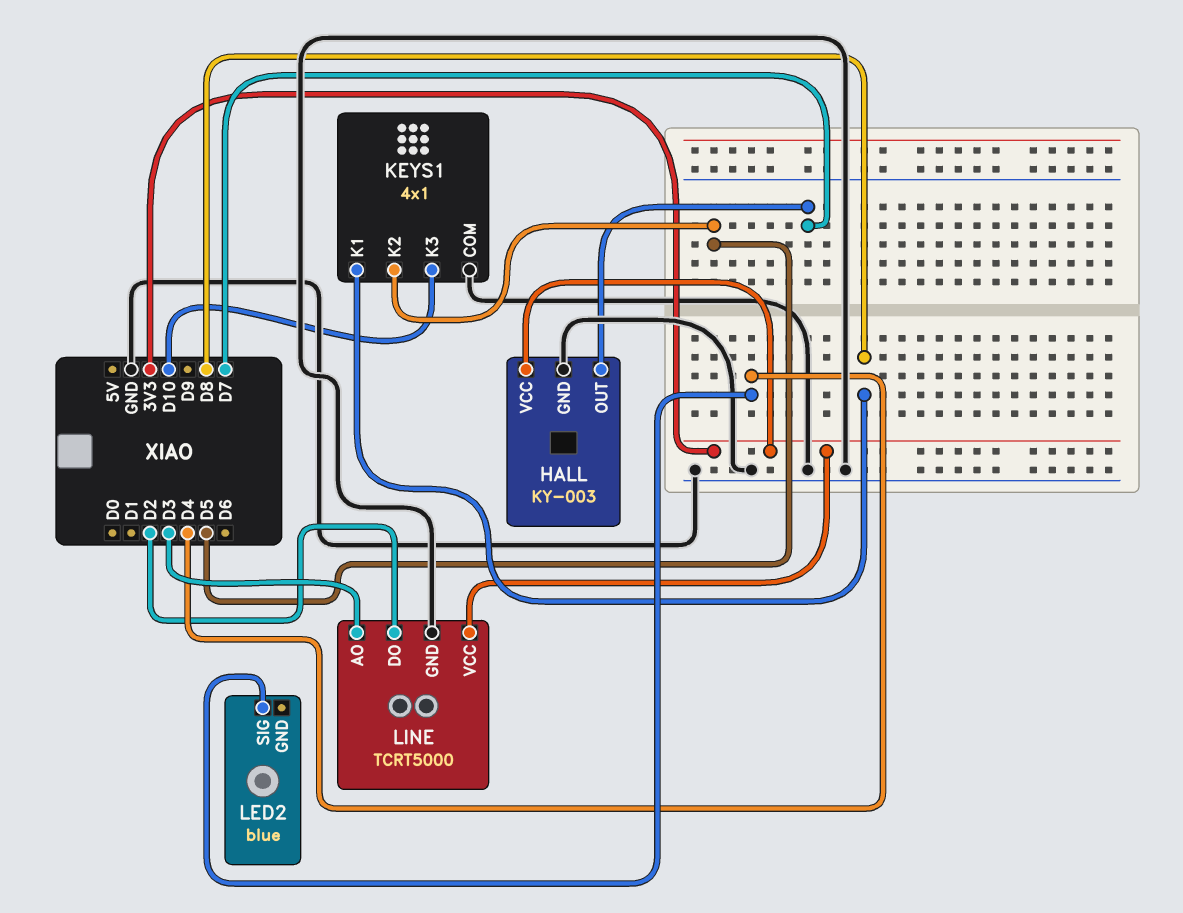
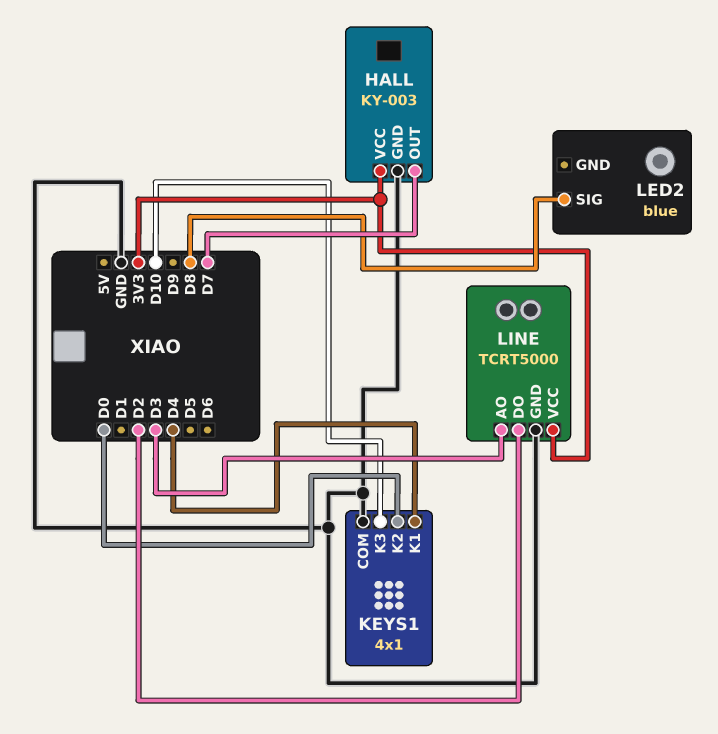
KEYS1 pin K1: D8 -> D4
KEYS1 pin K2: D5 -> D0
LED2 pin SIG: D4 -> D8

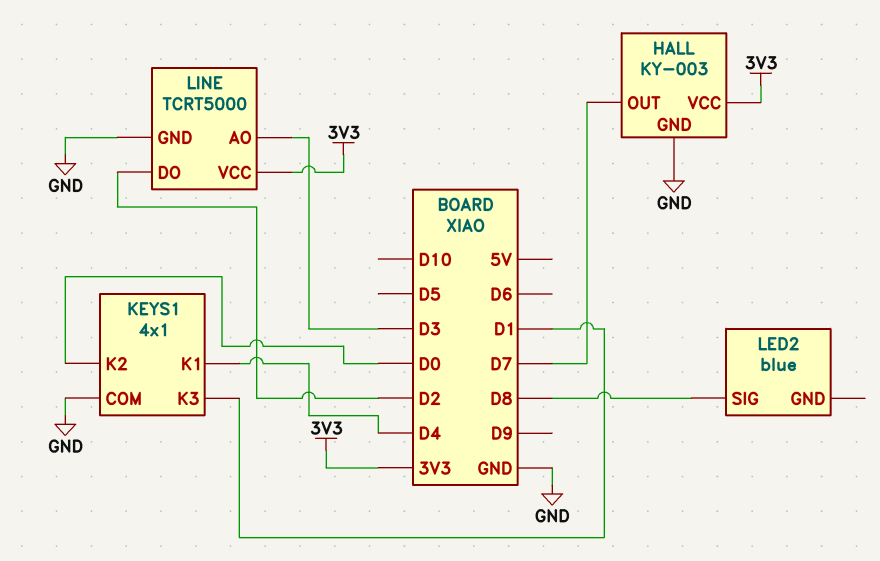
KEYS1 pin K3: D10 -> D1

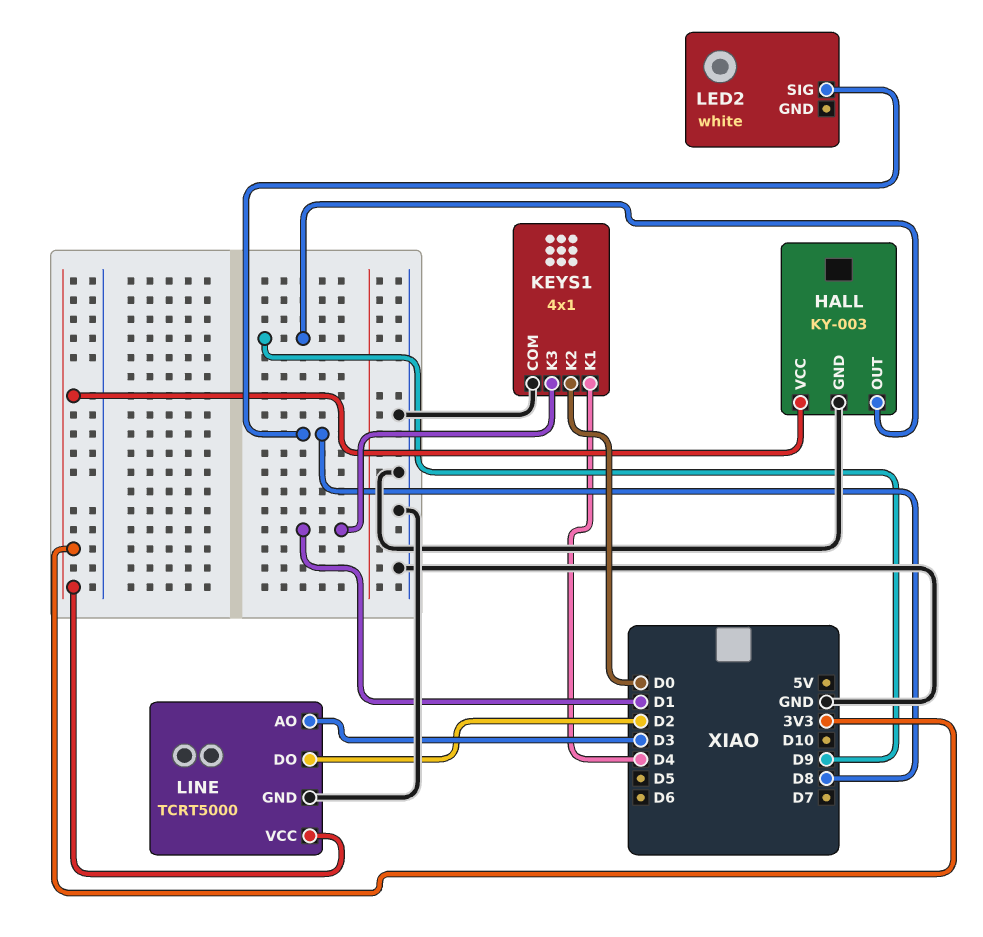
HALL pin OUT: D7 -> D9
LED2: blue -> white

